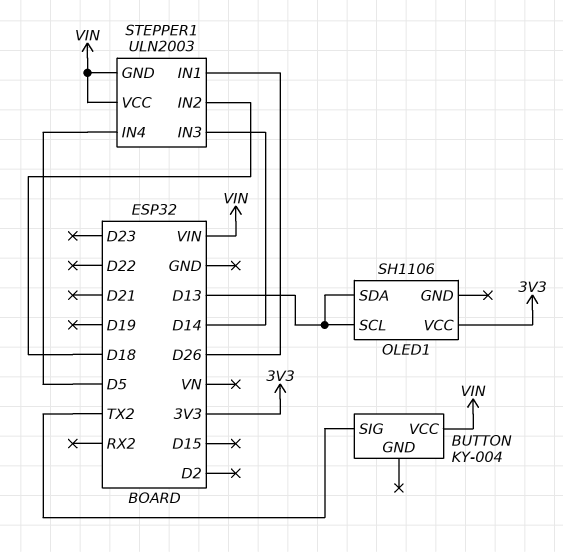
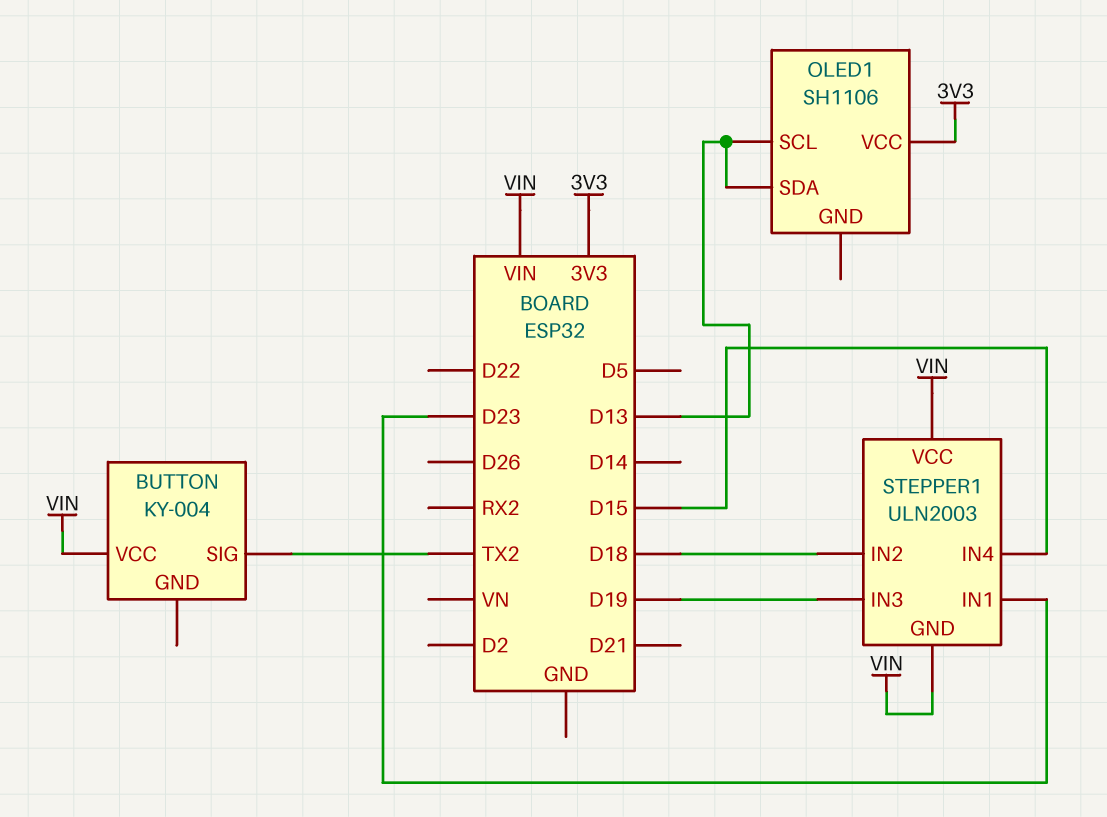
STEPPER1 pin IN1: D26 -> D23
STEPPER1 pin IN3: D14 -> D19
STEPPER1 pin IN4: D5 -> D15

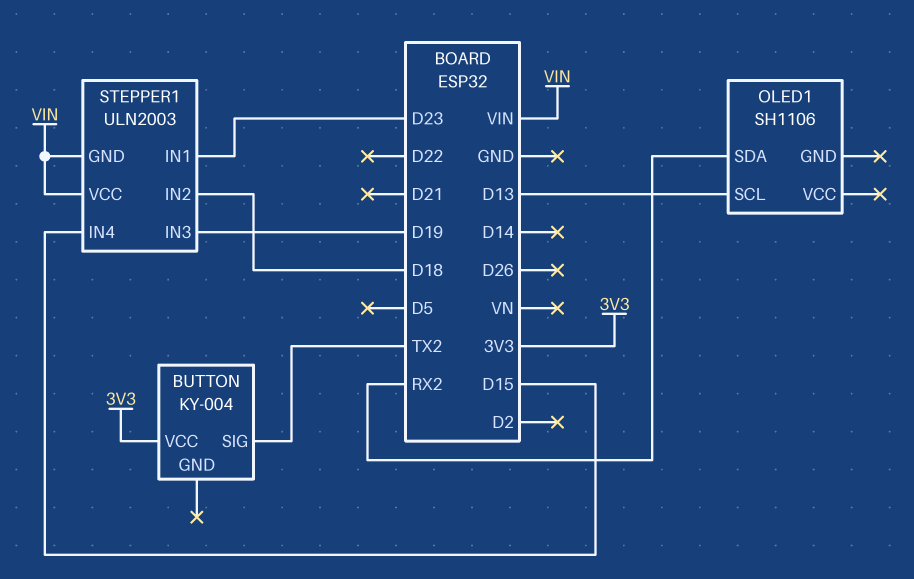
BUTTON pin VCC: VIN -> 3V3
OLED1 pin SDA: D13 -> RX2
OLED1 pin VCC: 3V3 -> none

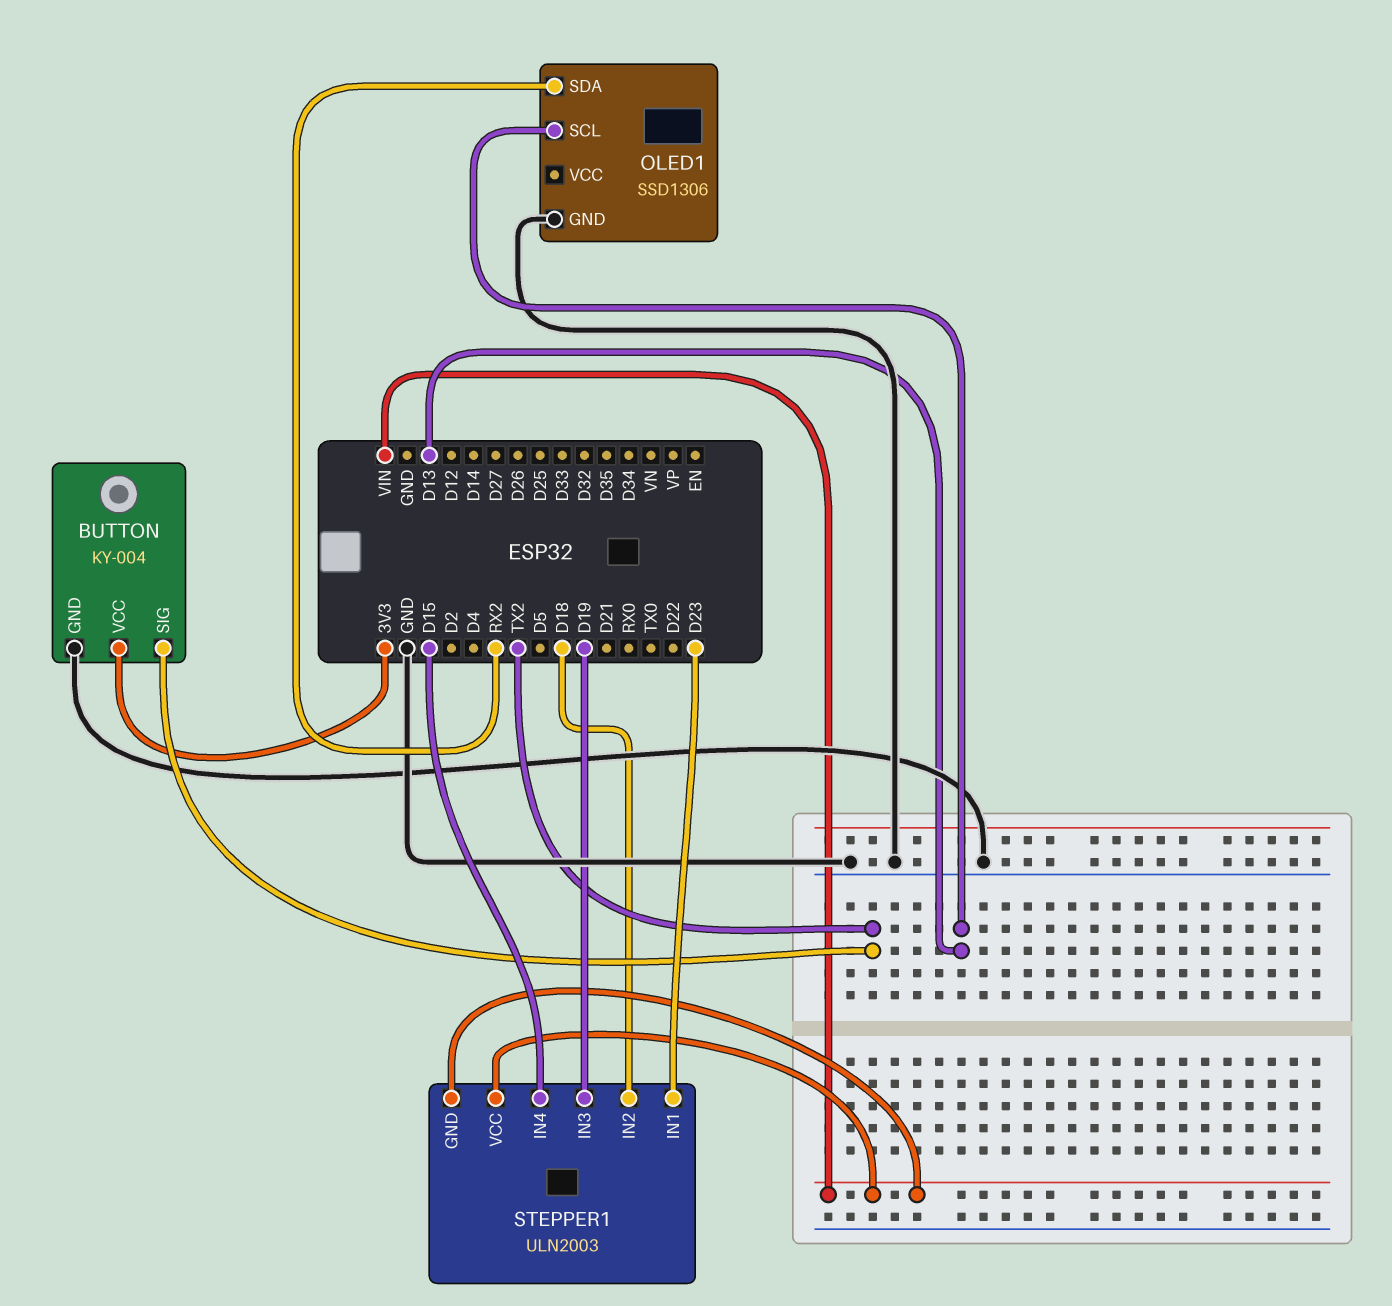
BUTTON pin GND: none -> GND
OLED1: SH1106 -> SSD1306
OLED1 pin GND: none -> GND

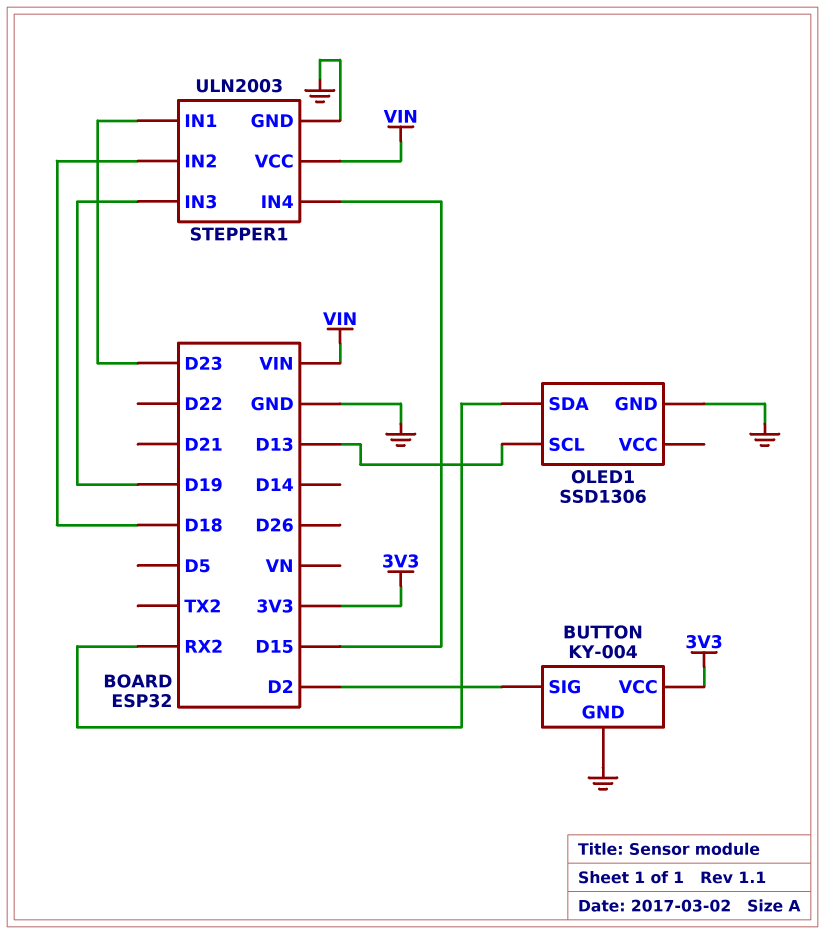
BUTTON pin SIG: TX2 -> D2
STEPPER1 pin GND: VIN -> GND

